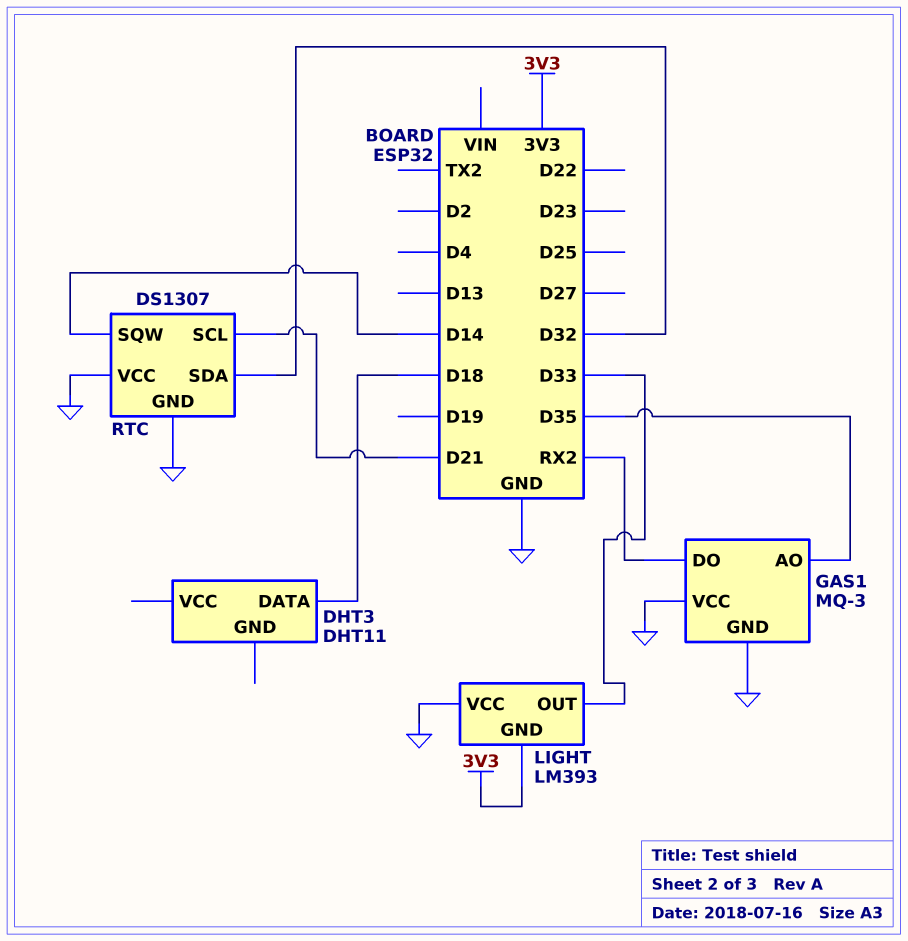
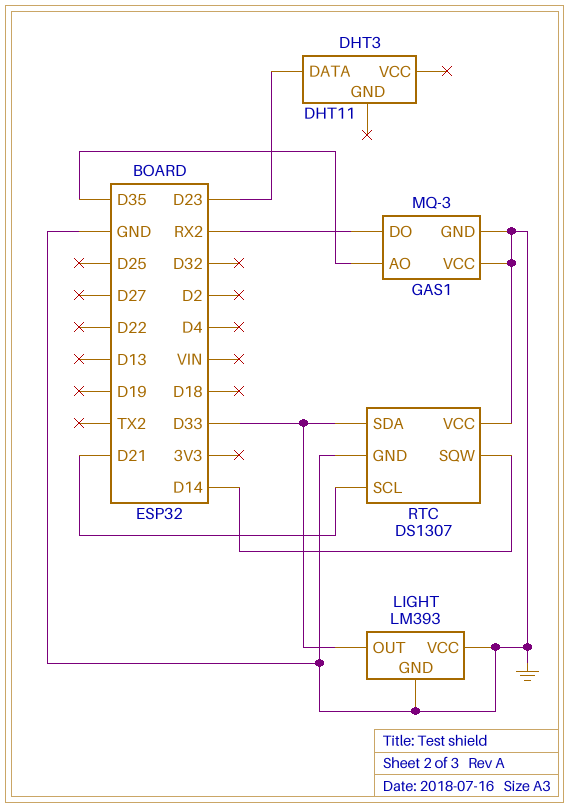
DHT3 pin DATA: D18 -> D23
LIGHT pin GND: 3V3 -> GND
RTC pin SDA: D32 -> D33

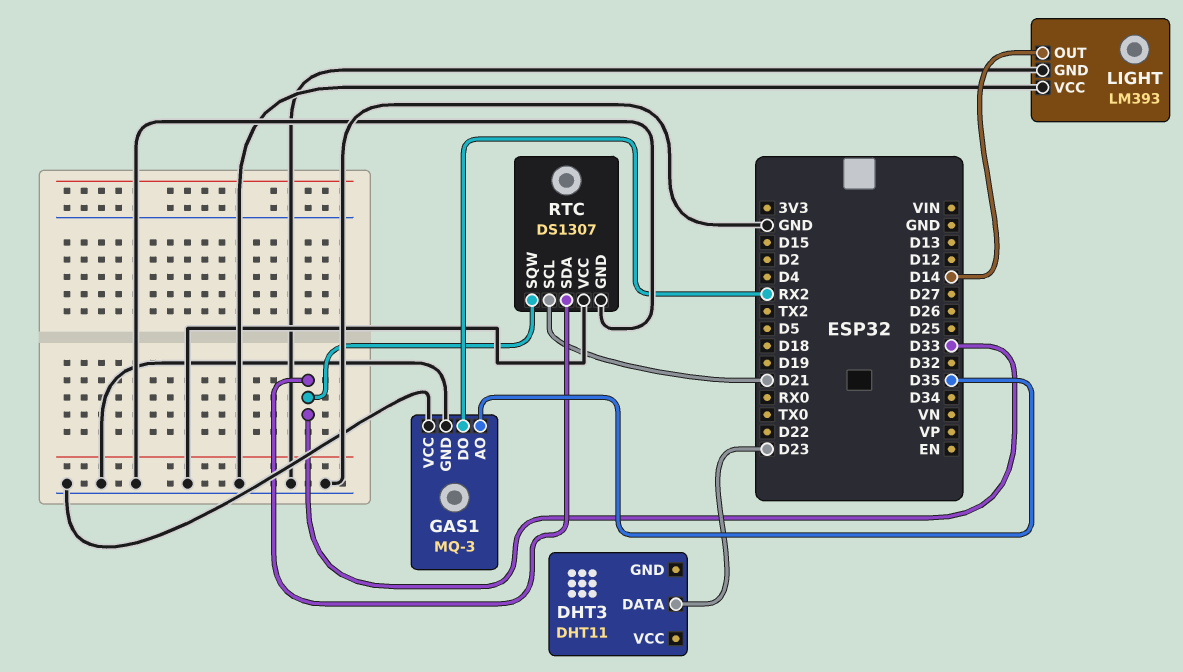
LIGHT pin OUT: D33 -> D14
RTC pin SQW: D14 -> D33

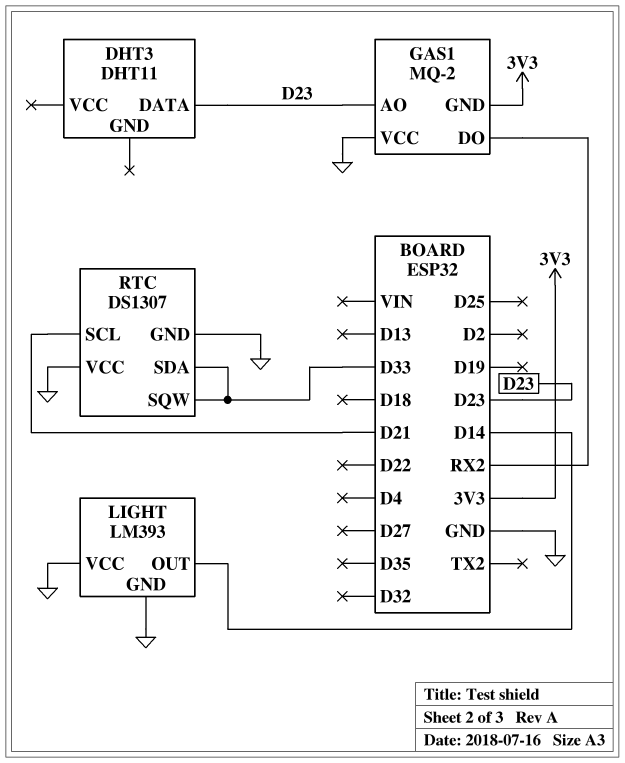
GAS1: MQ-3 -> MQ-2
GAS1 pin AO: D35 -> D23
GAS1 pin GND: GND -> 3V3

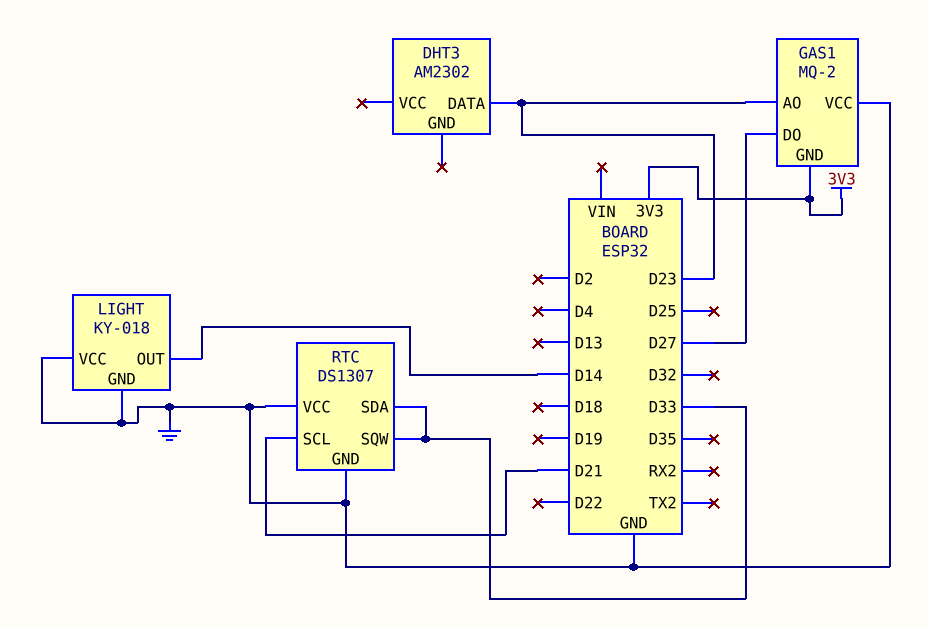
DHT3: DHT11 -> AM2302
GAS1 pin DO: RX2 -> D27
LIGHT: LM393 -> KY-018

